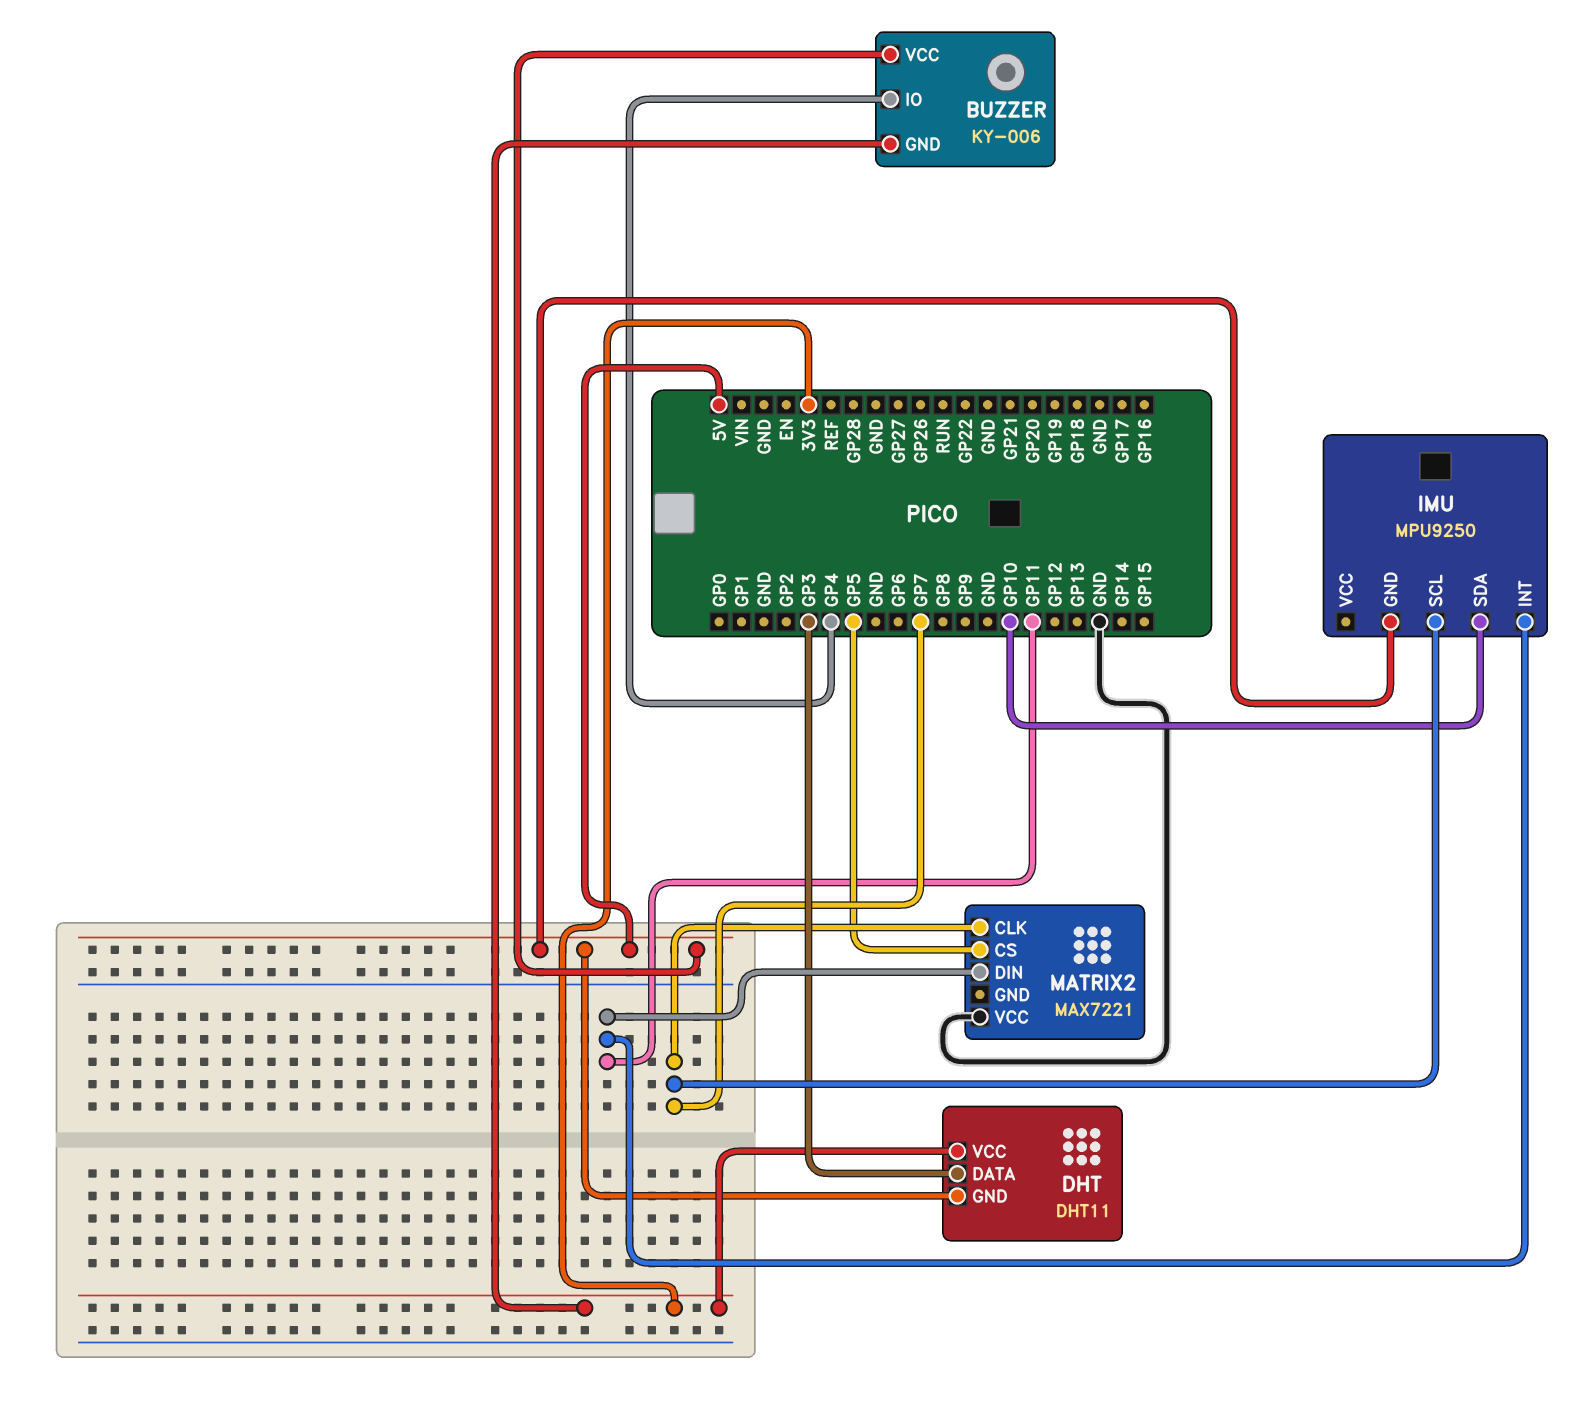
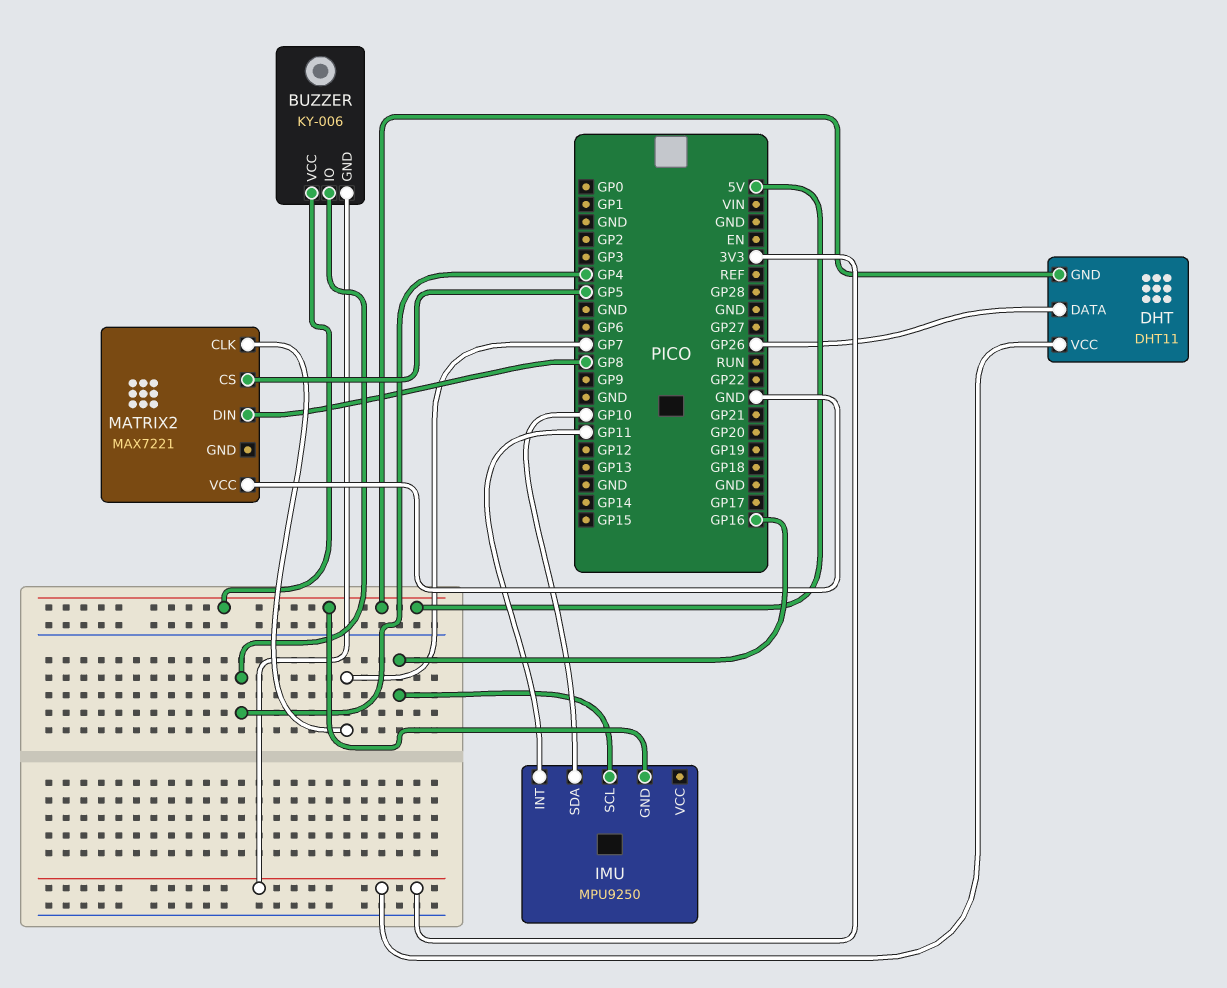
DHT pin DATA: GP3 -> GP26
IMU pin SCL: GP7 -> GP16
MATRIX2 pin DIN: GP11 -> GP8

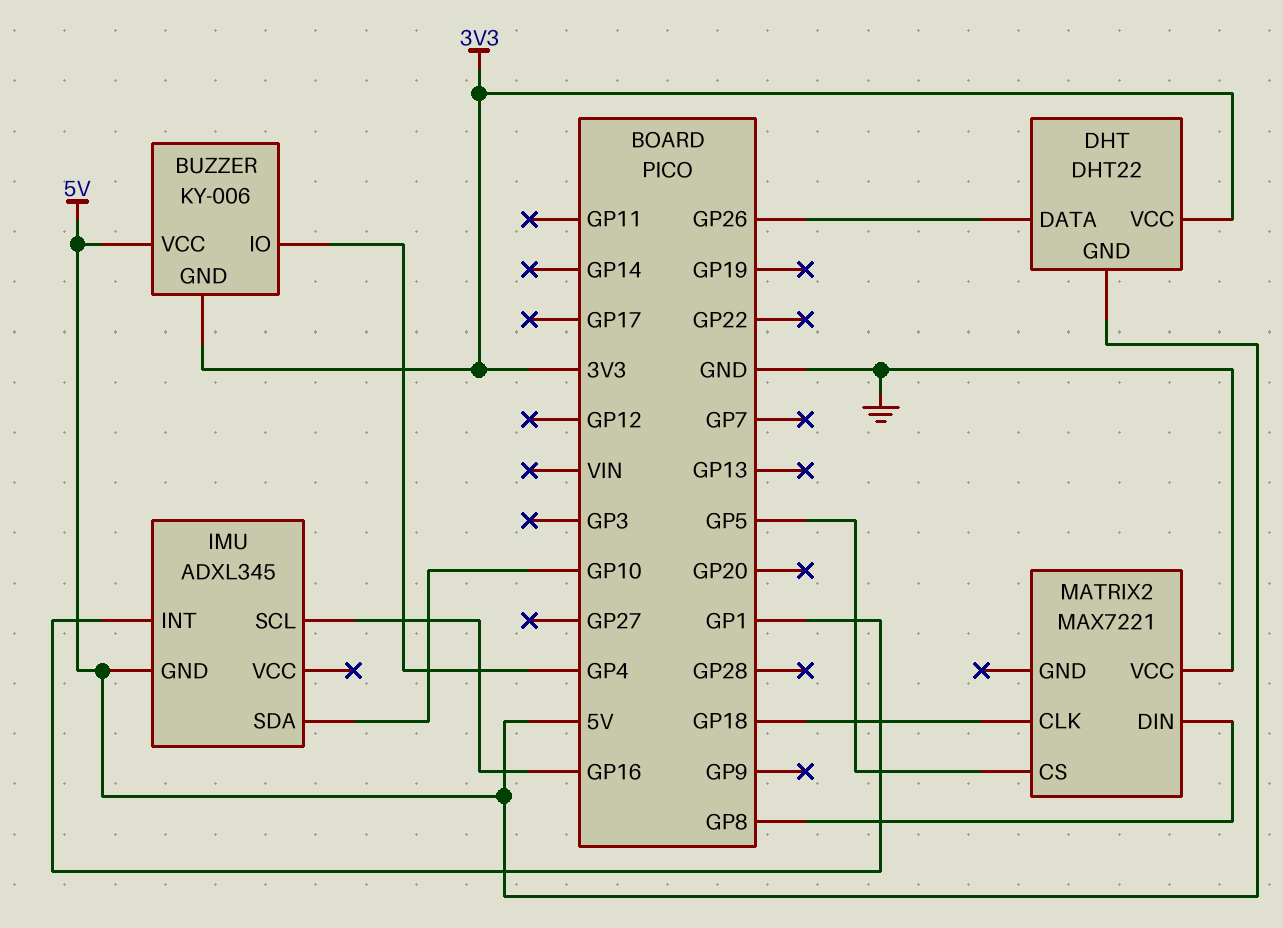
DHT: DHT11 -> DHT22
IMU: MPU9250 -> ADXL345
IMU pin INT: GP11 -> GP1
MATRIX2 pin CLK: GP7 -> GP18

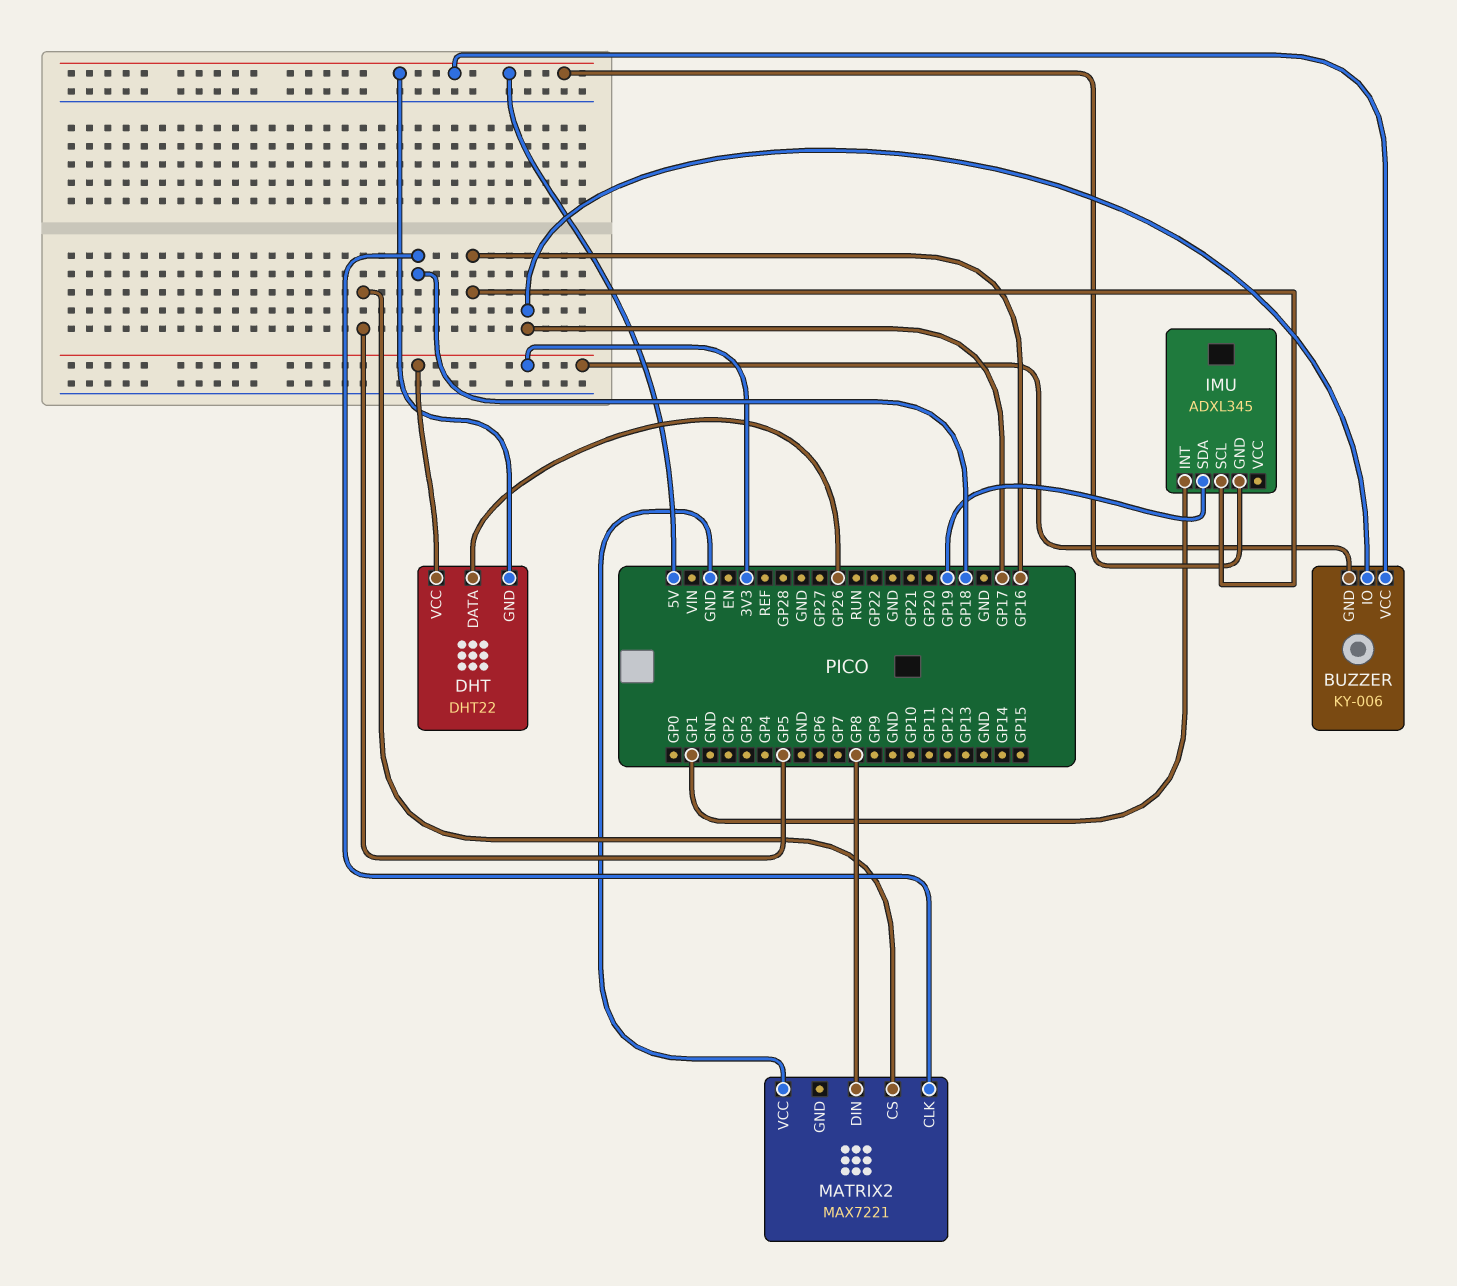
BUZZER pin IO: GP4 -> GP17
IMU pin SDA: GP10 -> GP19

